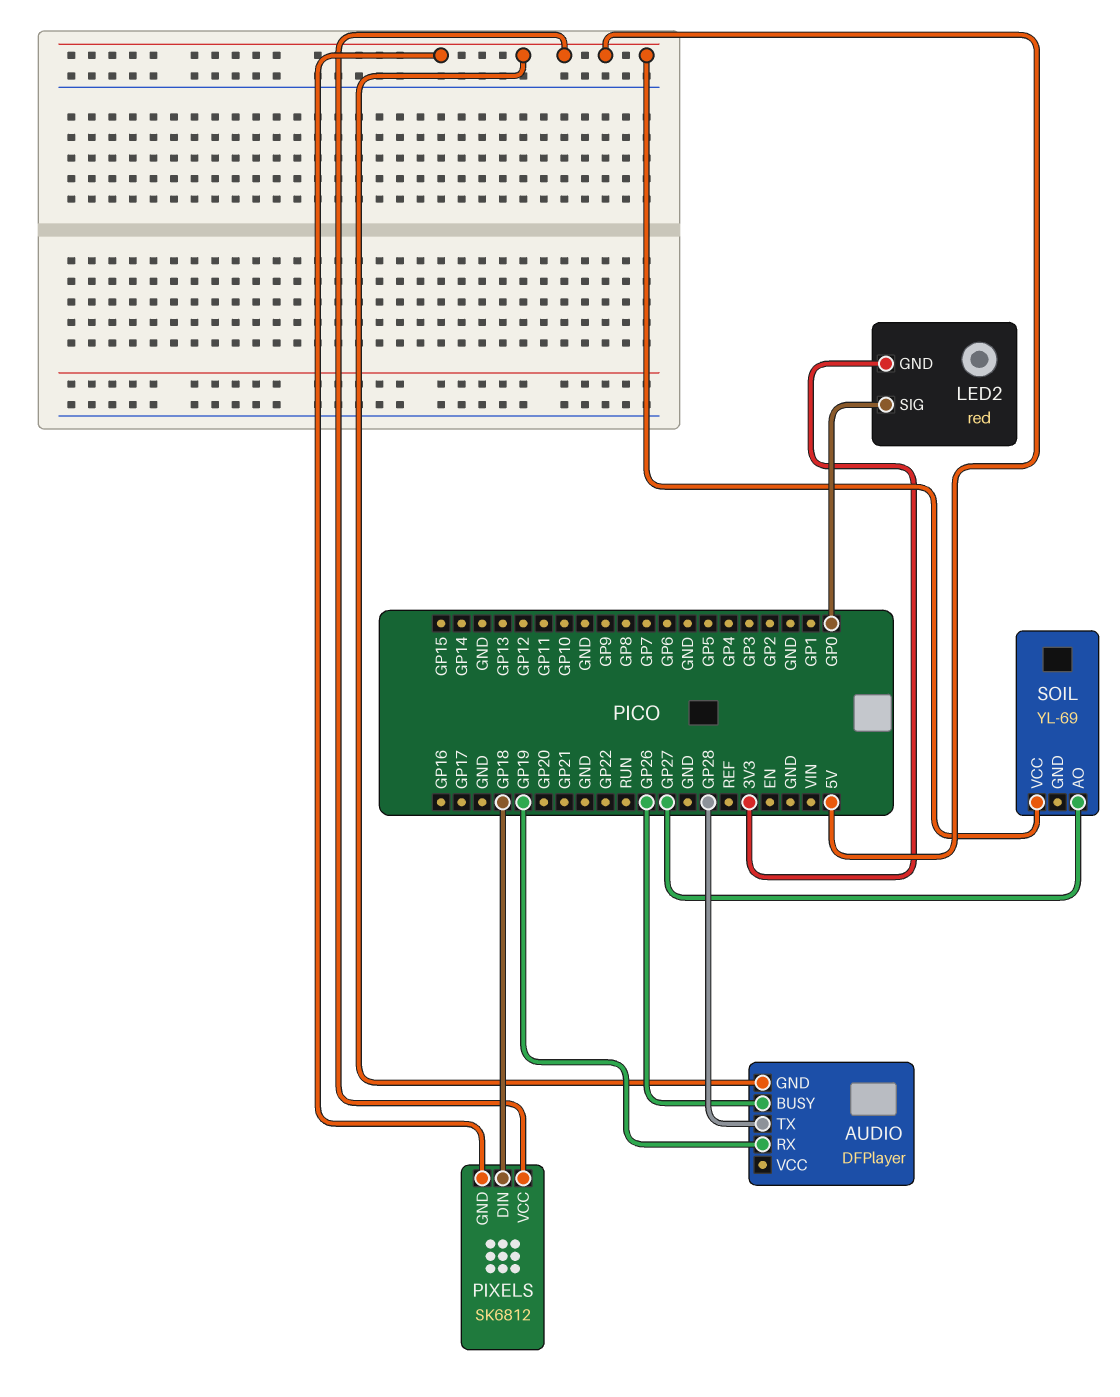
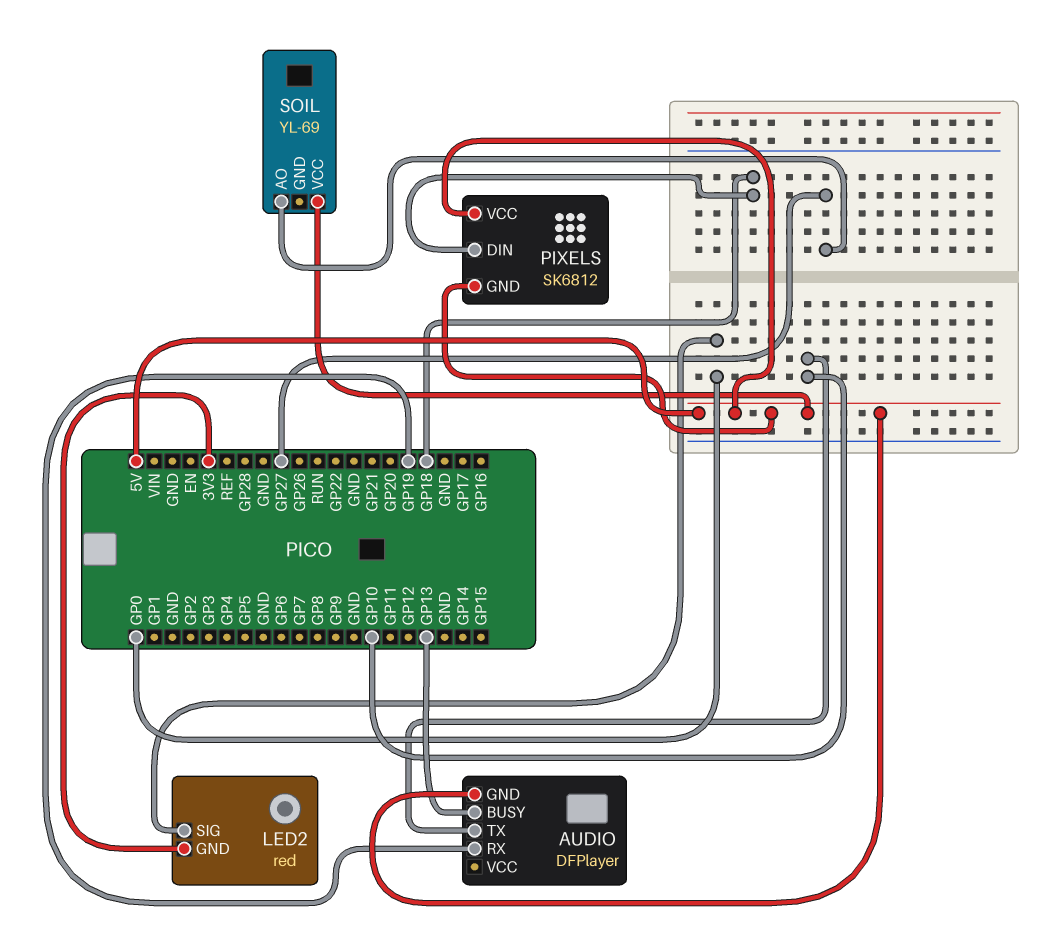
AUDIO pin BUSY: GP26 -> GP13
AUDIO pin TX: GP28 -> GP10

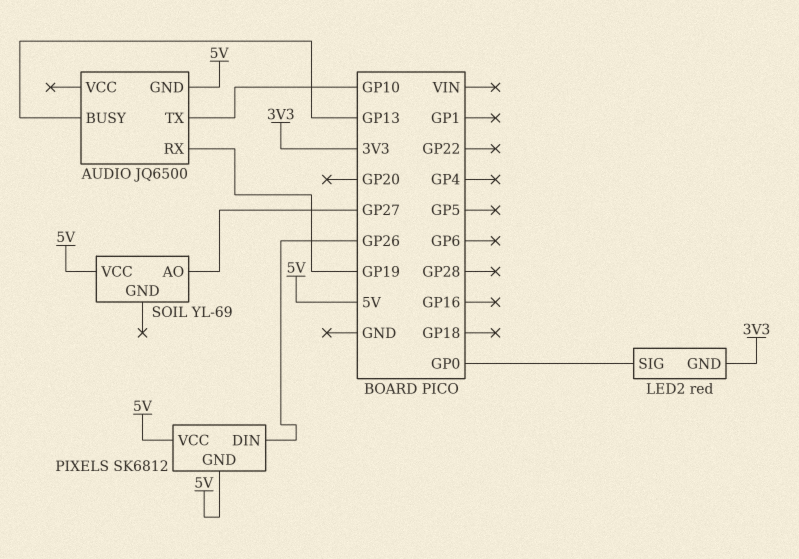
AUDIO: DFPlayer -> JQ6500
PIXELS pin DIN: GP18 -> GP26

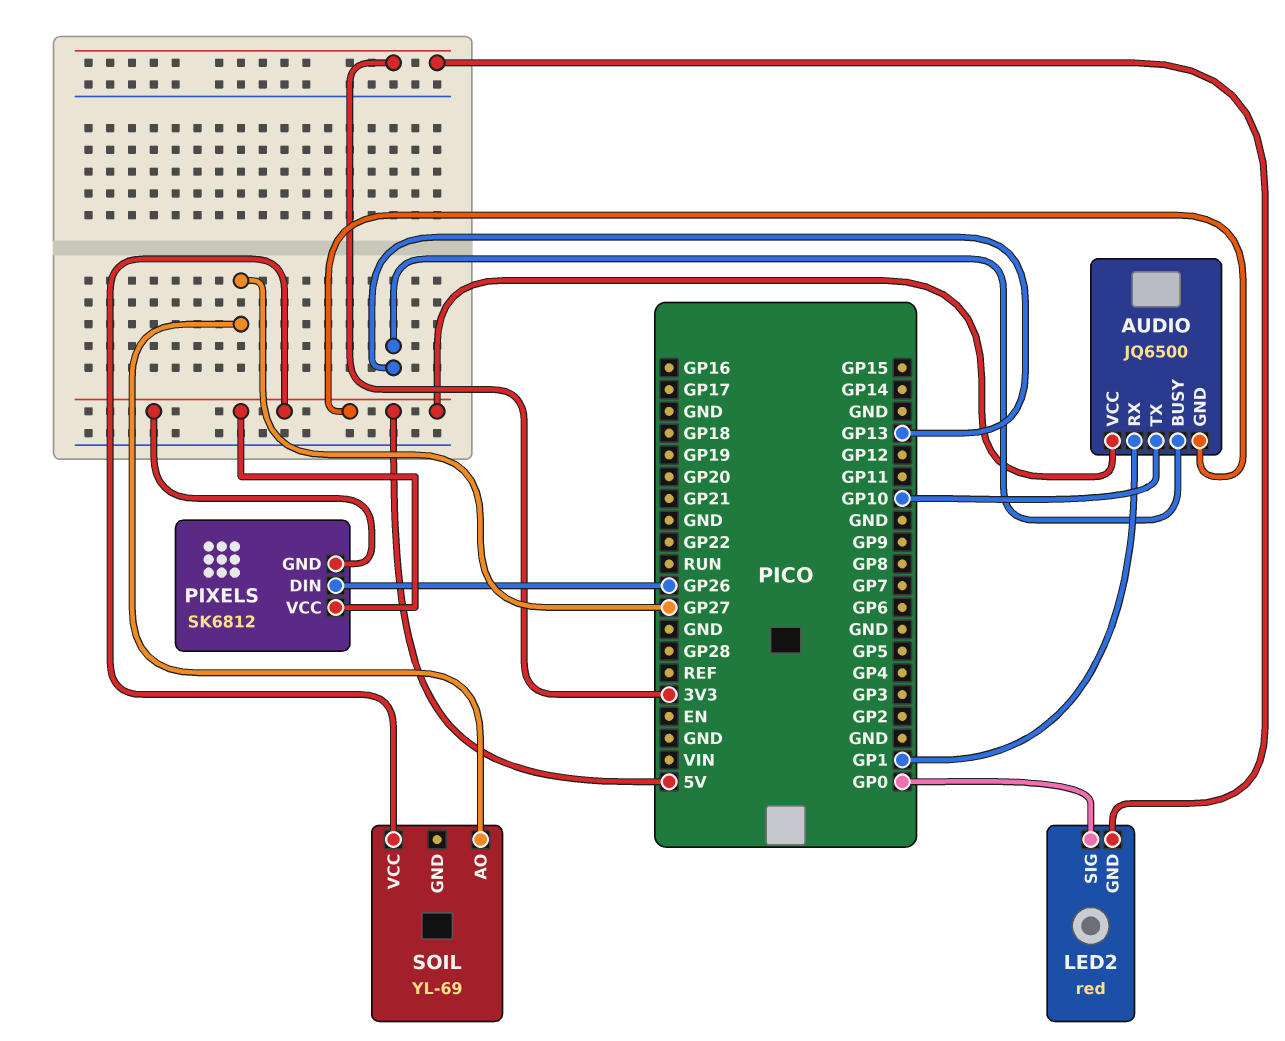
AUDIO pin RX: GP19 -> GP1
AUDIO pin VCC: none -> 5V

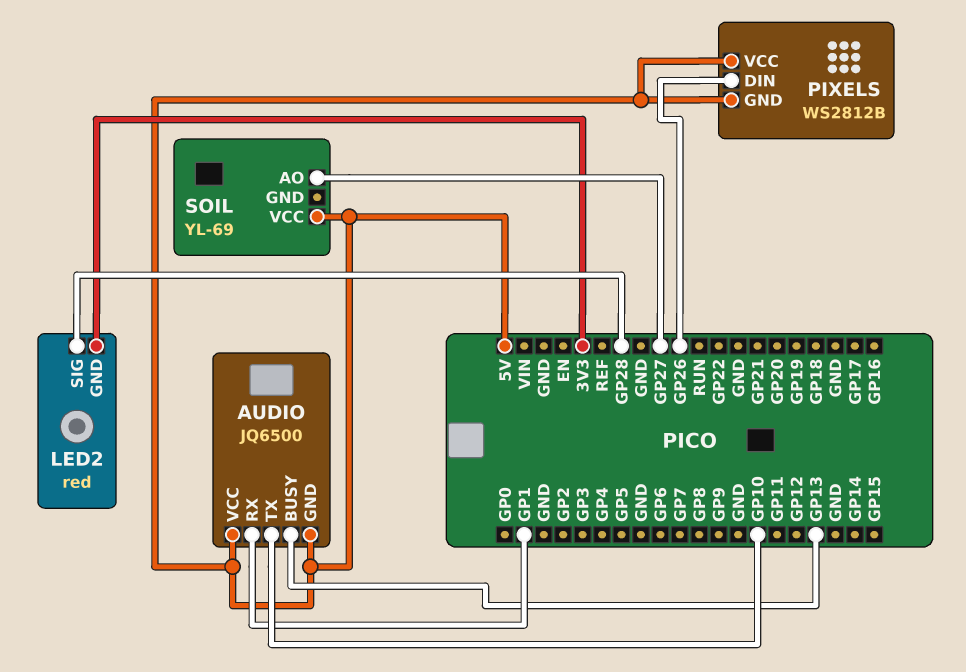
LED2 pin SIG: GP0 -> GP28
PIXELS: SK6812 -> WS2812B

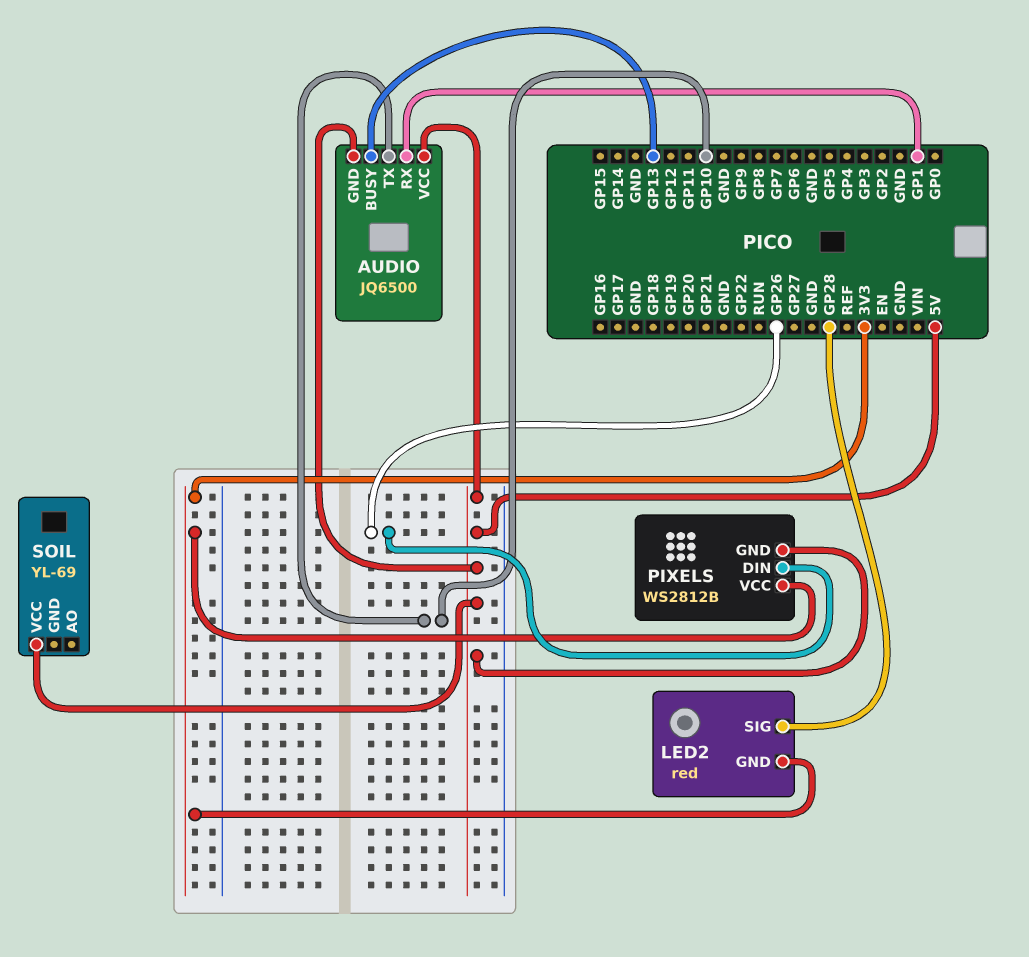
PIXELS pin VCC: 5V -> 3V3
SOIL pin AO: GP27 -> none

